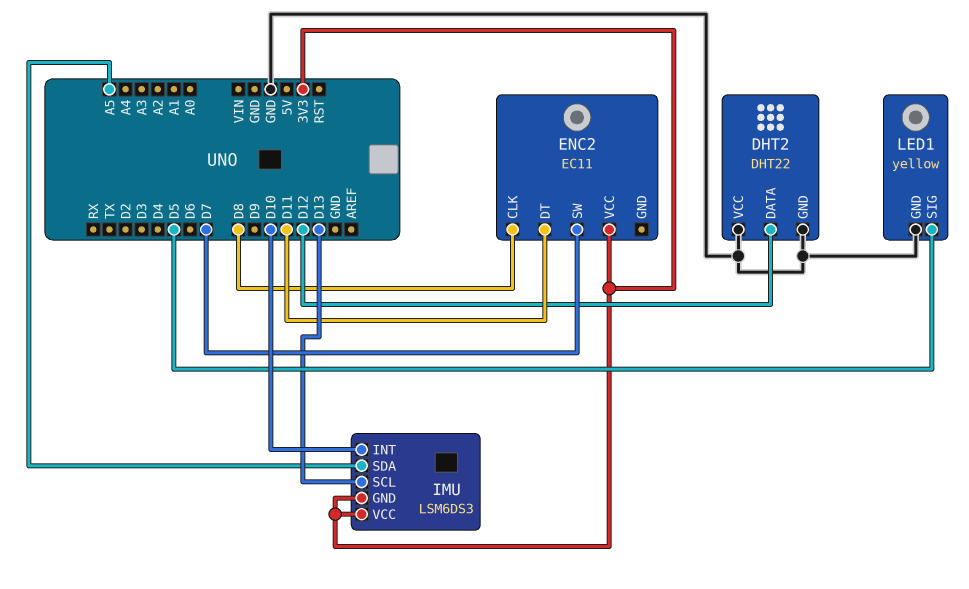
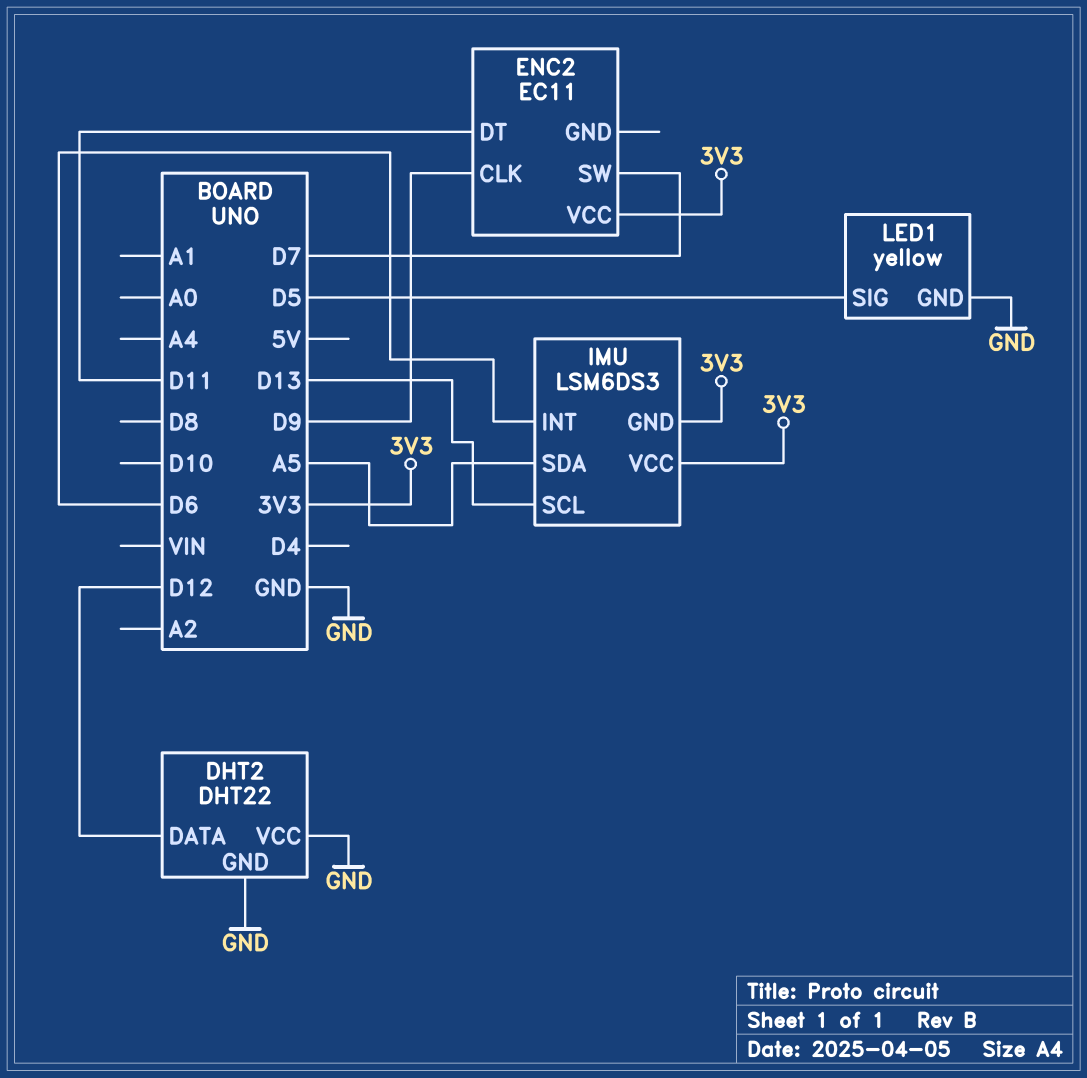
ENC2 pin CLK: D8 -> D9
IMU pin INT: D10 -> D6

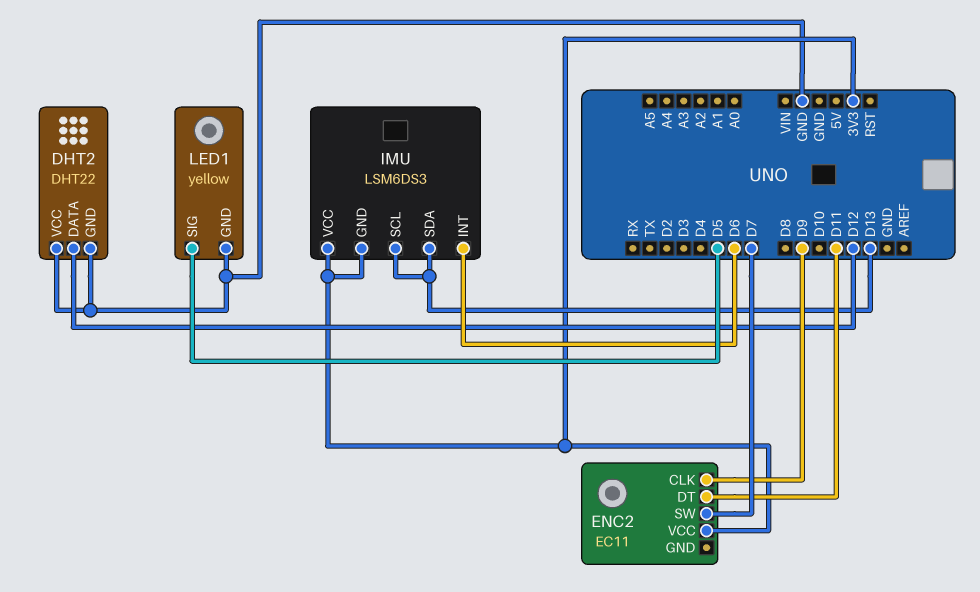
IMU pin SDA: A5 -> D13

